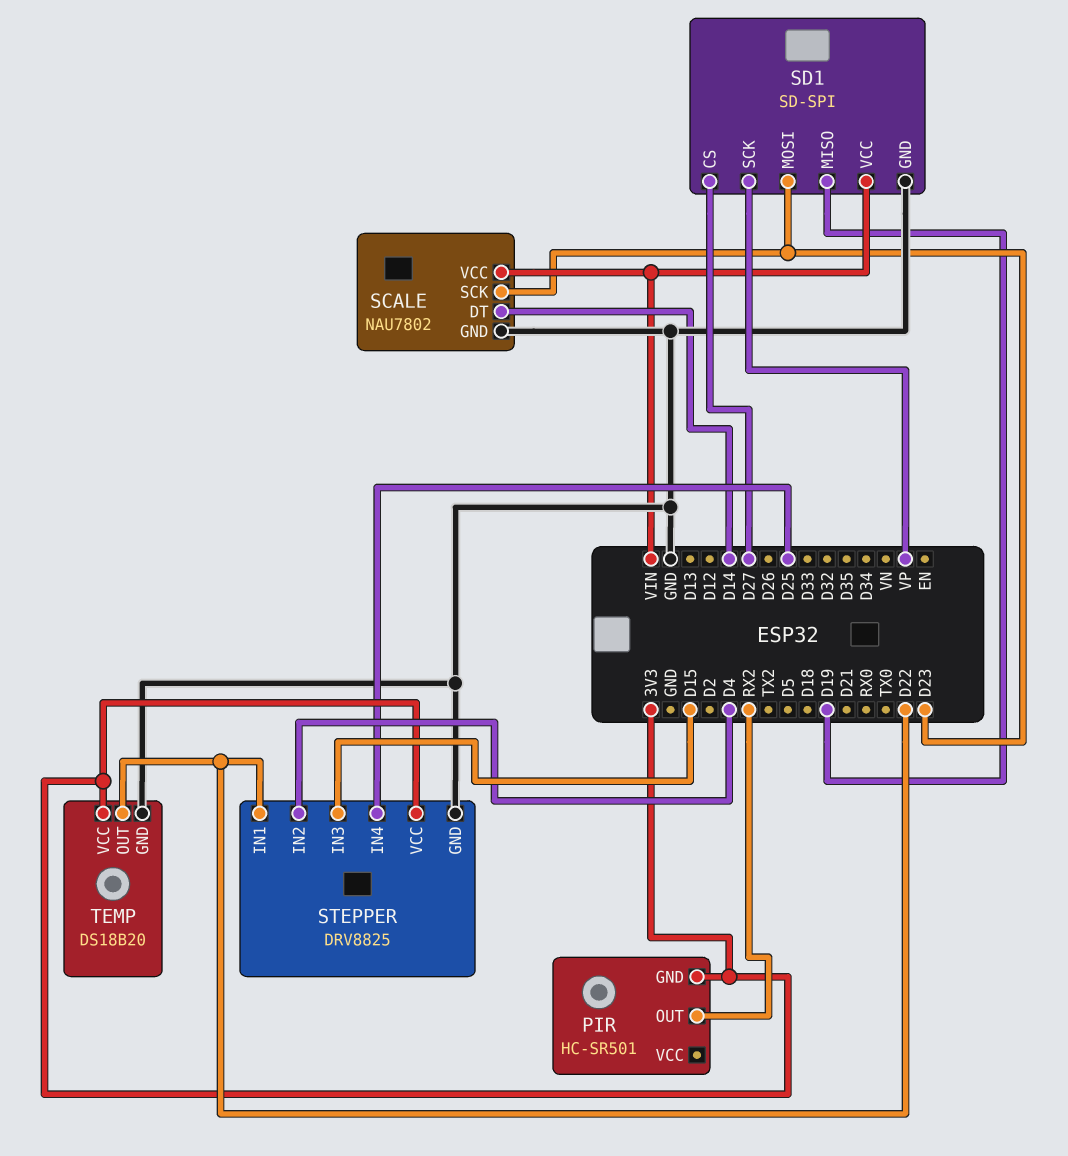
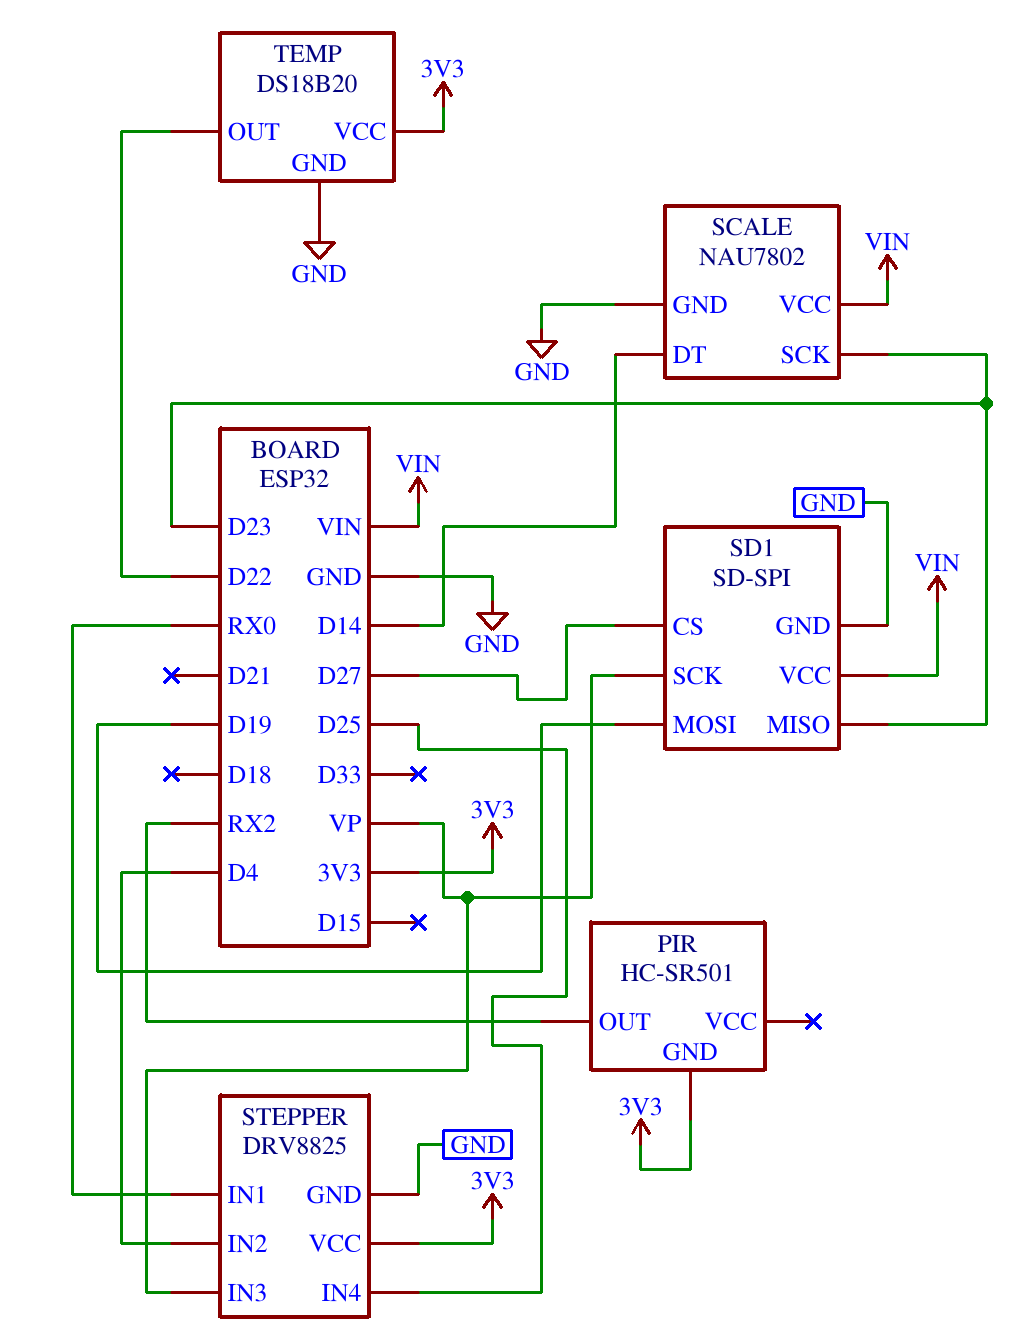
SD1 pin MISO: D19 -> D23
SD1 pin MOSI: D23 -> D19
STEPPER pin IN1: D22 -> RX0
STEPPER pin IN3: D15 -> VP

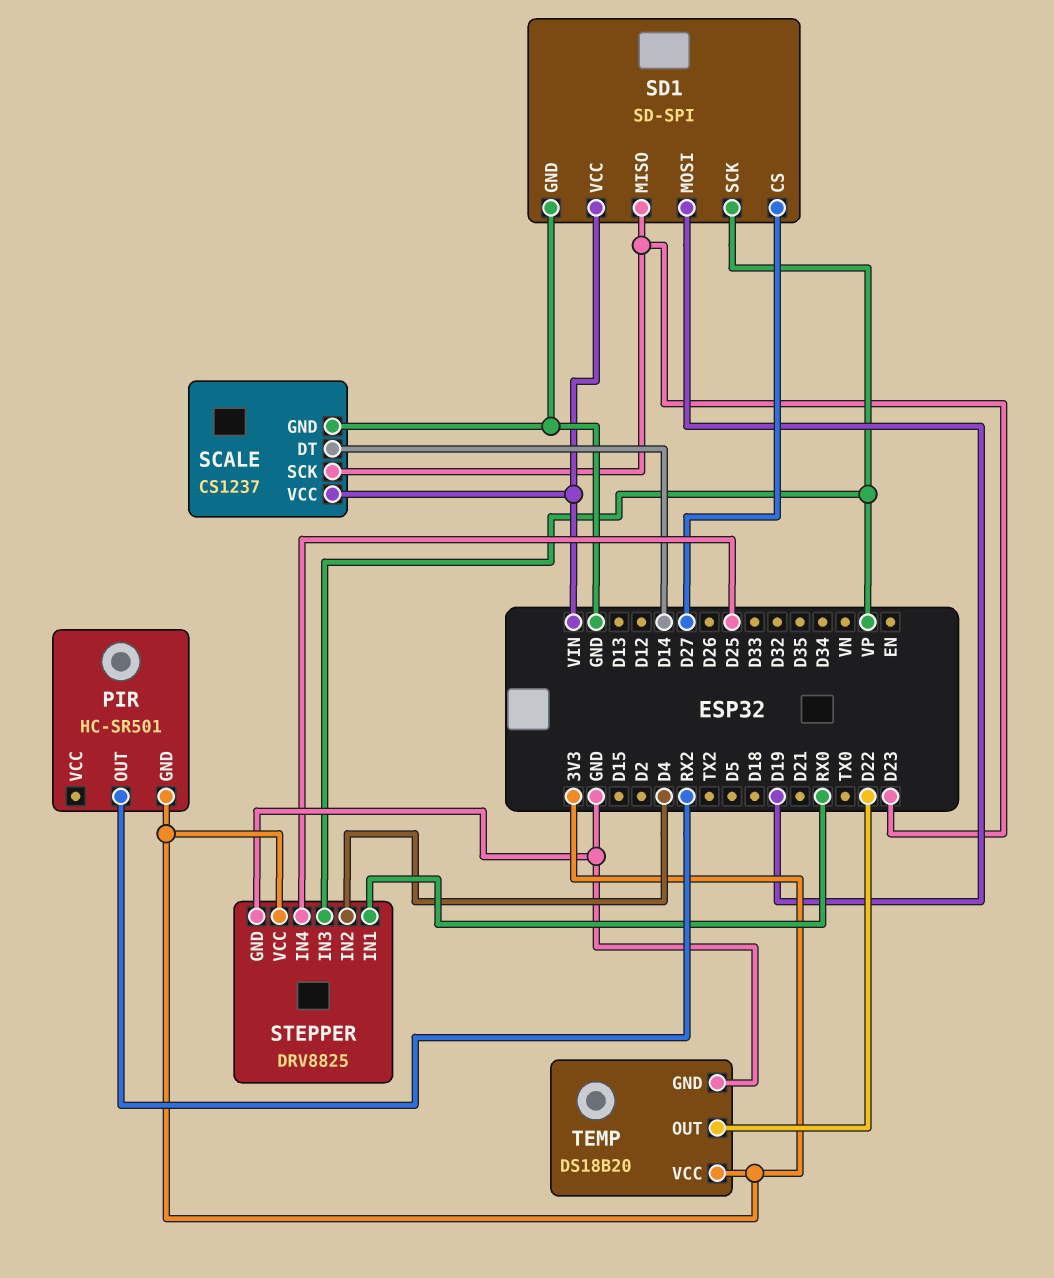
SCALE: NAU7802 -> CS1237

